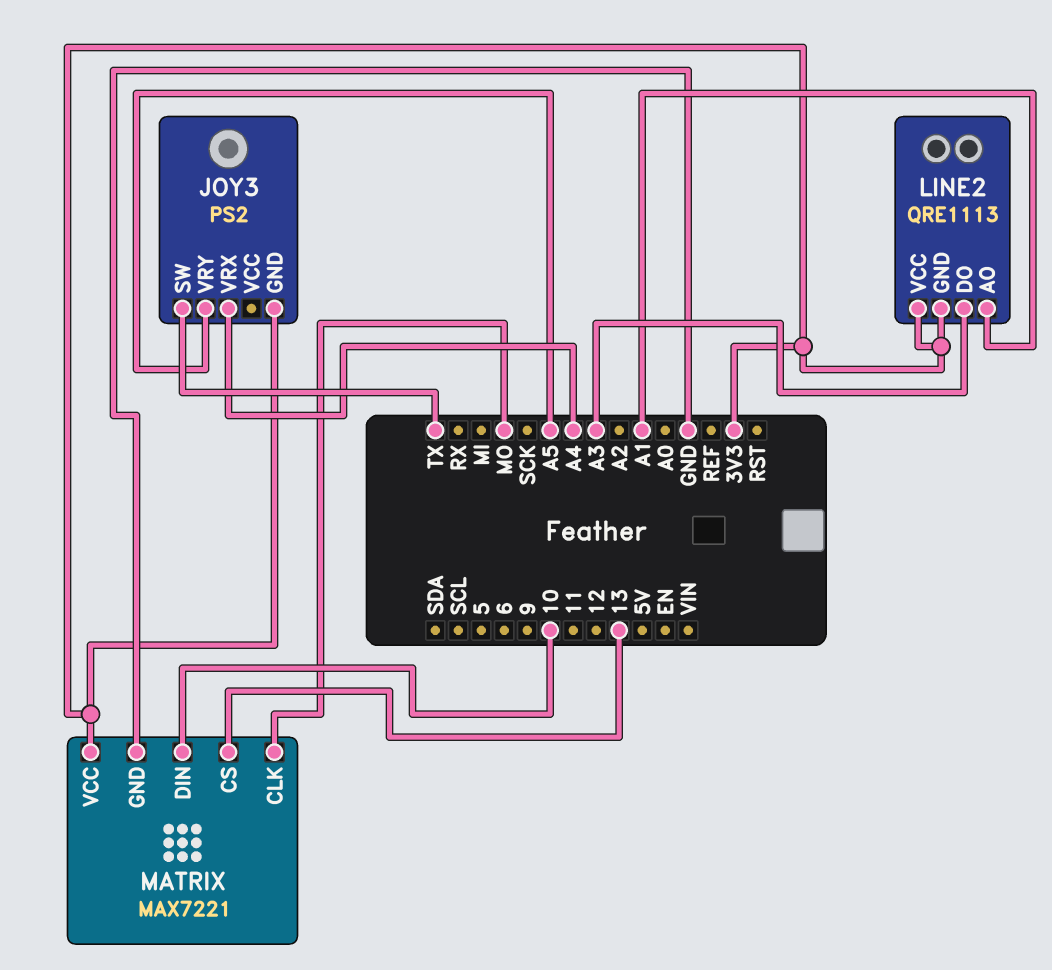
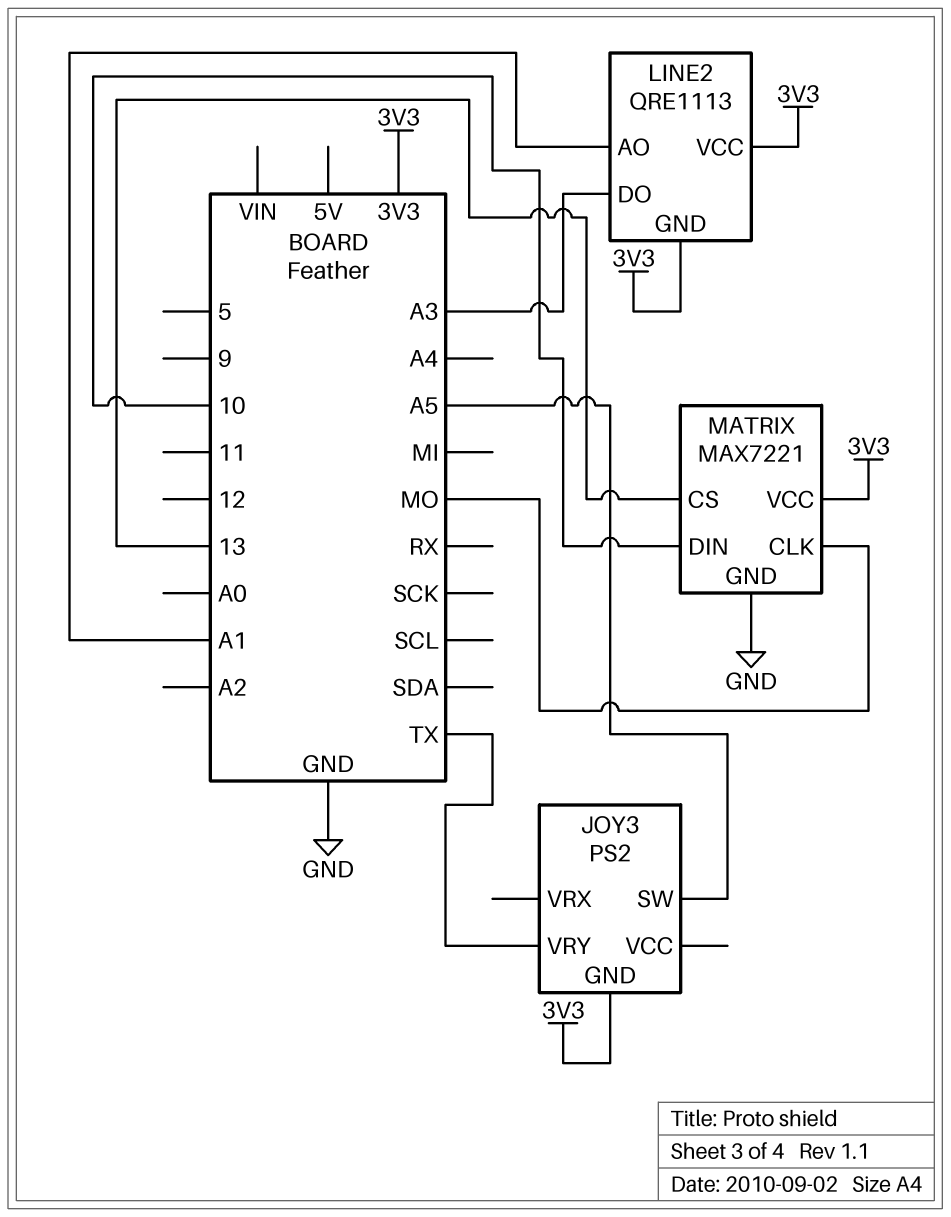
JOY3 pin SW: TX -> A5
JOY3 pin VRX: A4 -> none
JOY3 pin VRY: A5 -> TX

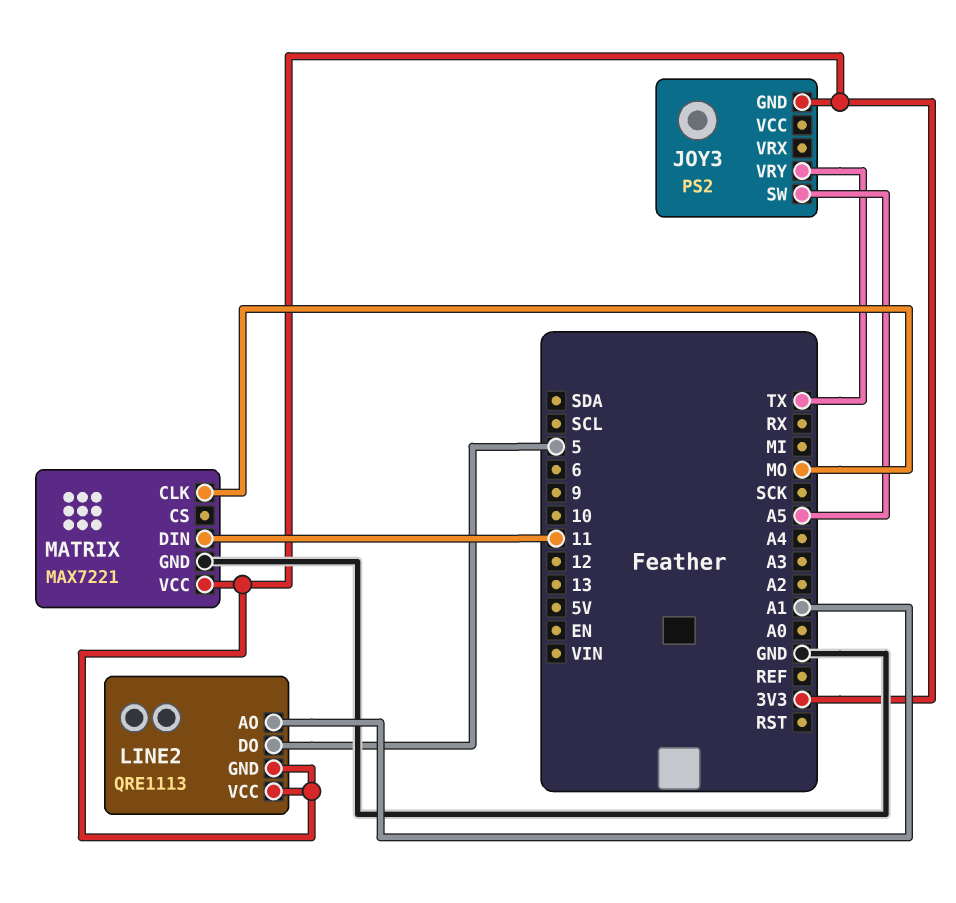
LINE2 pin DO: A3 -> 5
MATRIX pin CS: 13 -> none
MATRIX pin DIN: 10 -> 11

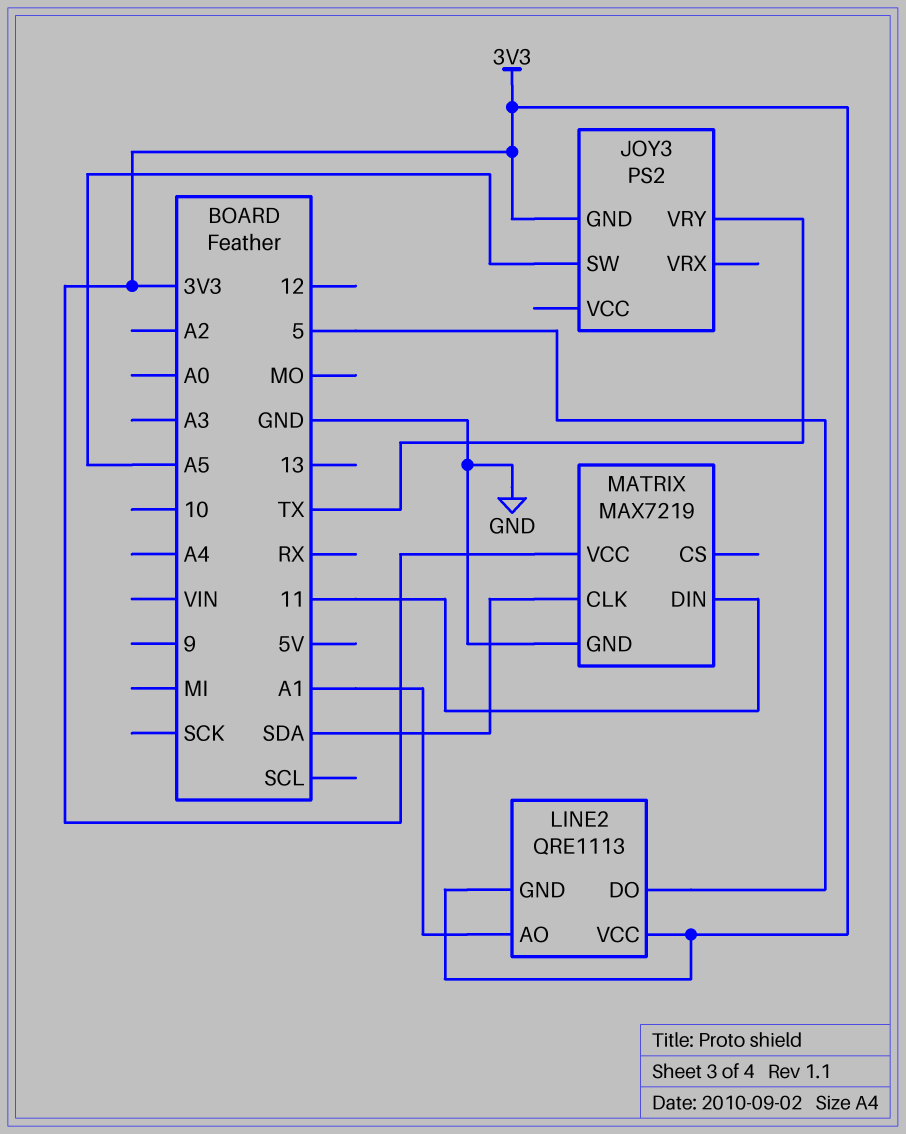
MATRIX: MAX7221 -> MAX7219
MATRIX pin CLK: MO -> SDA

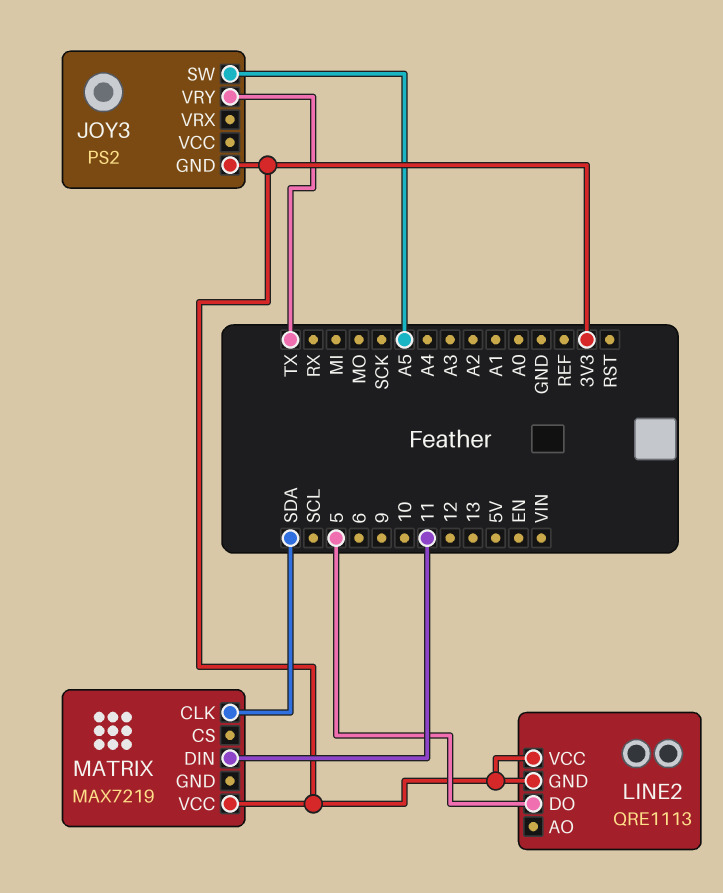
LINE2 pin AO: A1 -> none
MATRIX pin GND: GND -> none

